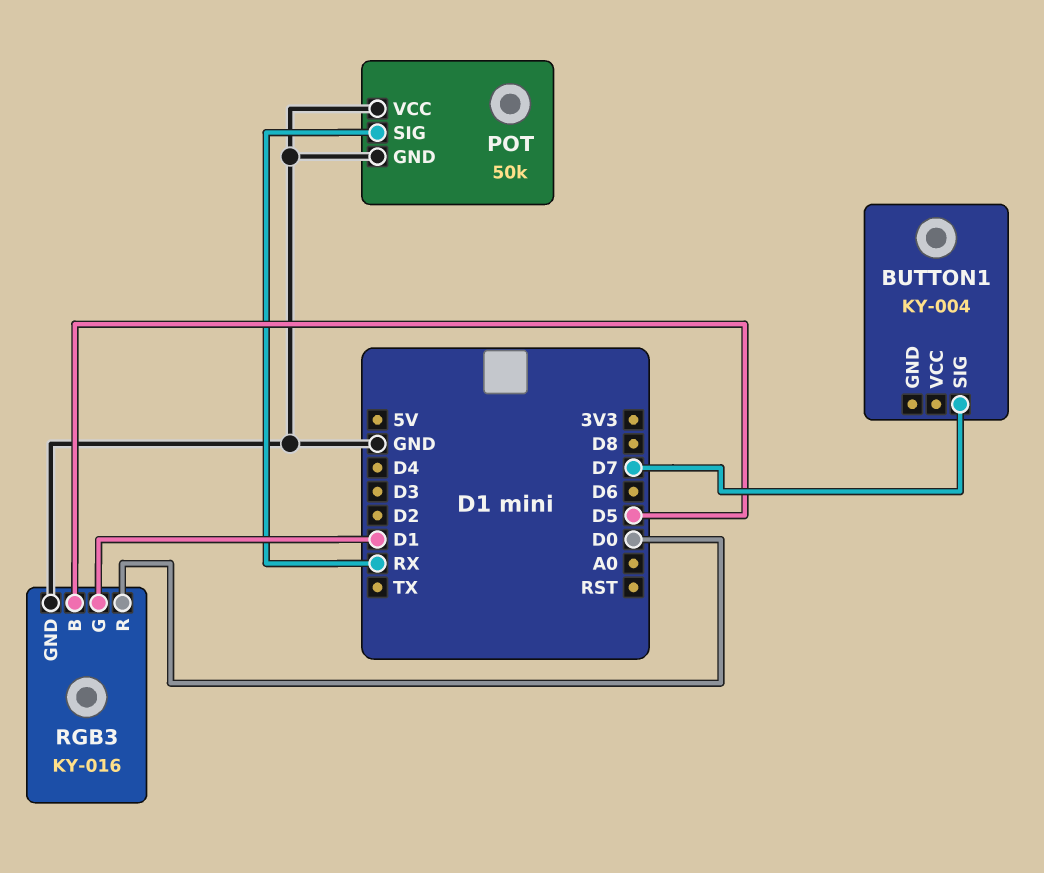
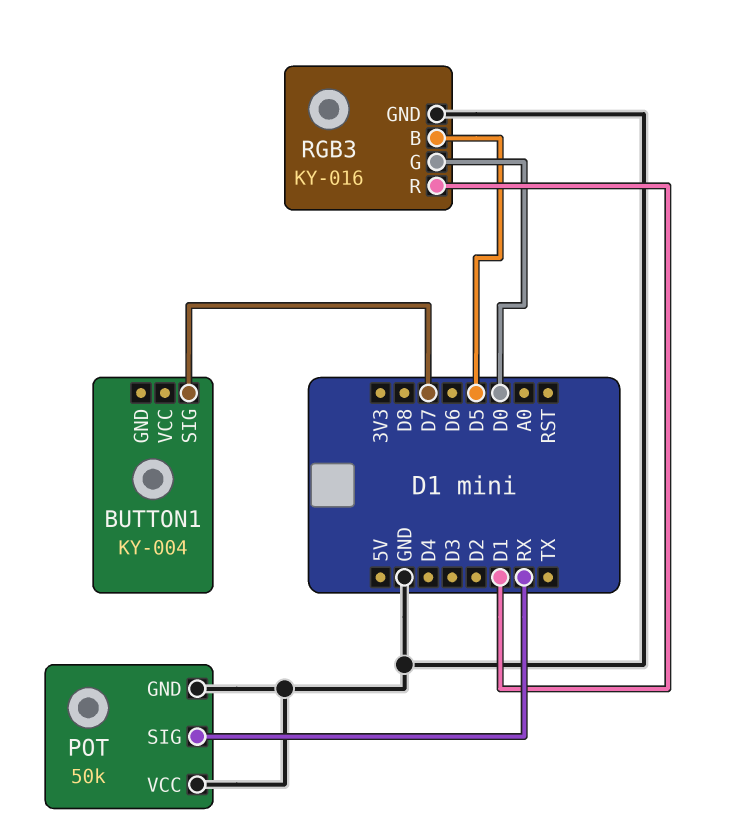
RGB3 pin G: D1 -> D0
RGB3 pin R: D0 -> D1

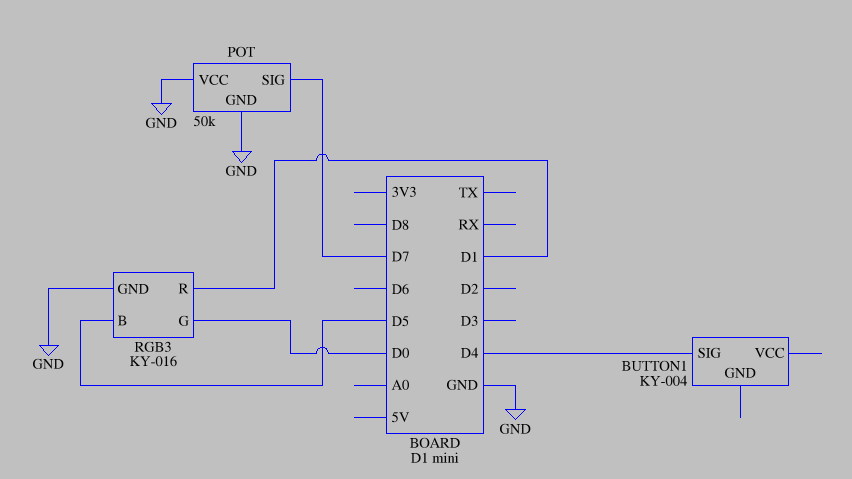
BUTTON1 pin SIG: D7 -> D4
POT pin SIG: RX -> D7

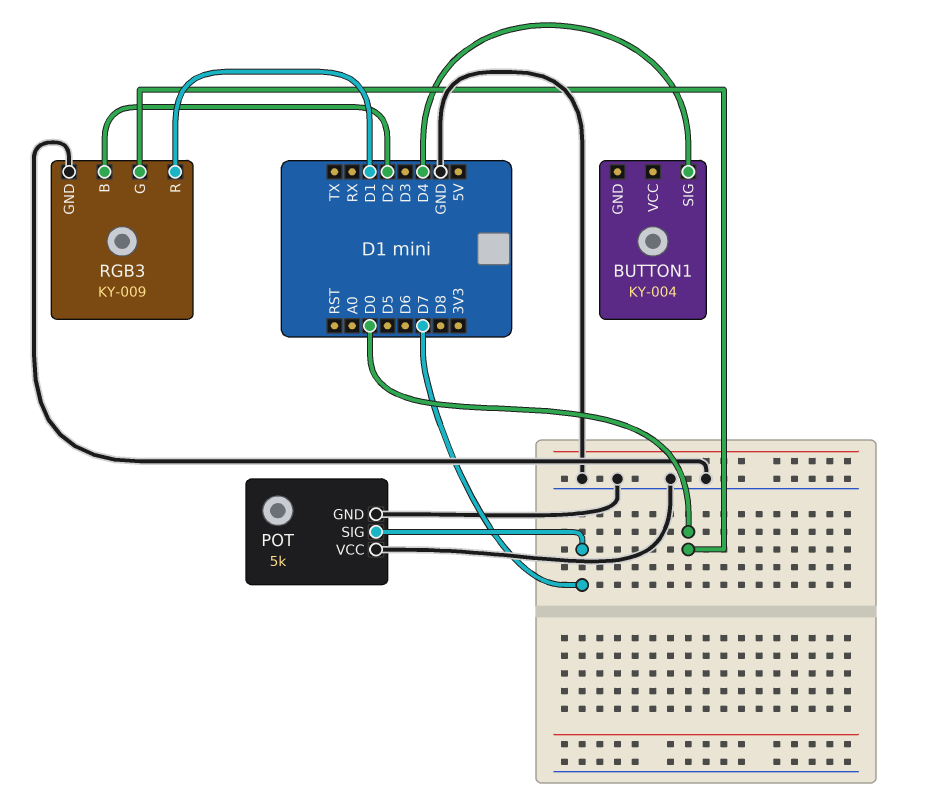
POT: 50k -> 5k
RGB3: KY-016 -> KY-009
RGB3 pin B: D5 -> D2

